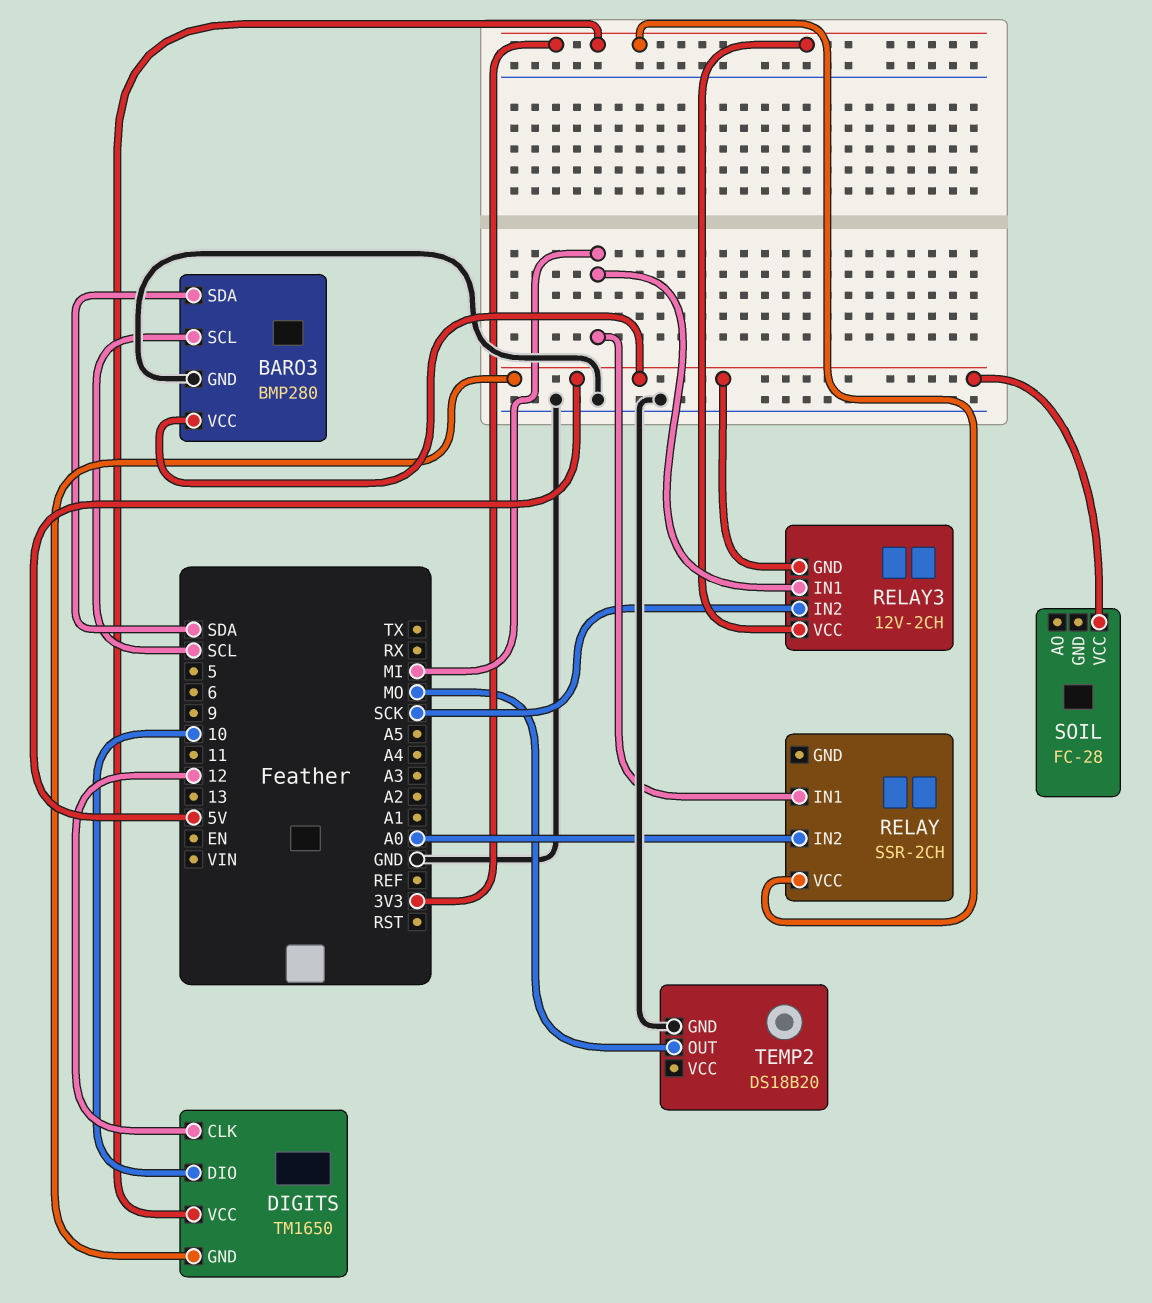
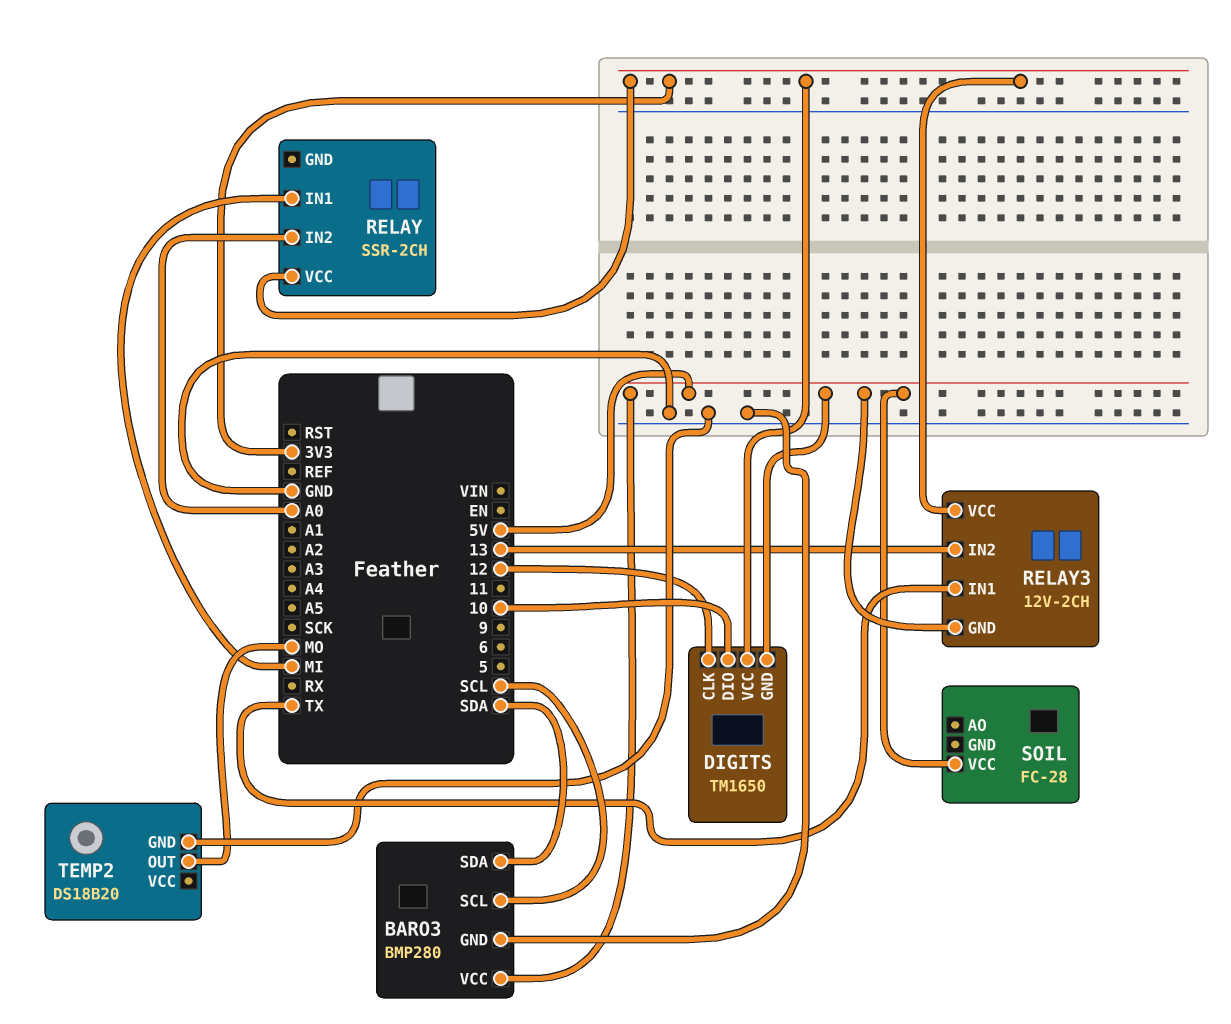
RELAY3 pin IN1: MI -> TX
RELAY3 pin IN2: SCK -> 13

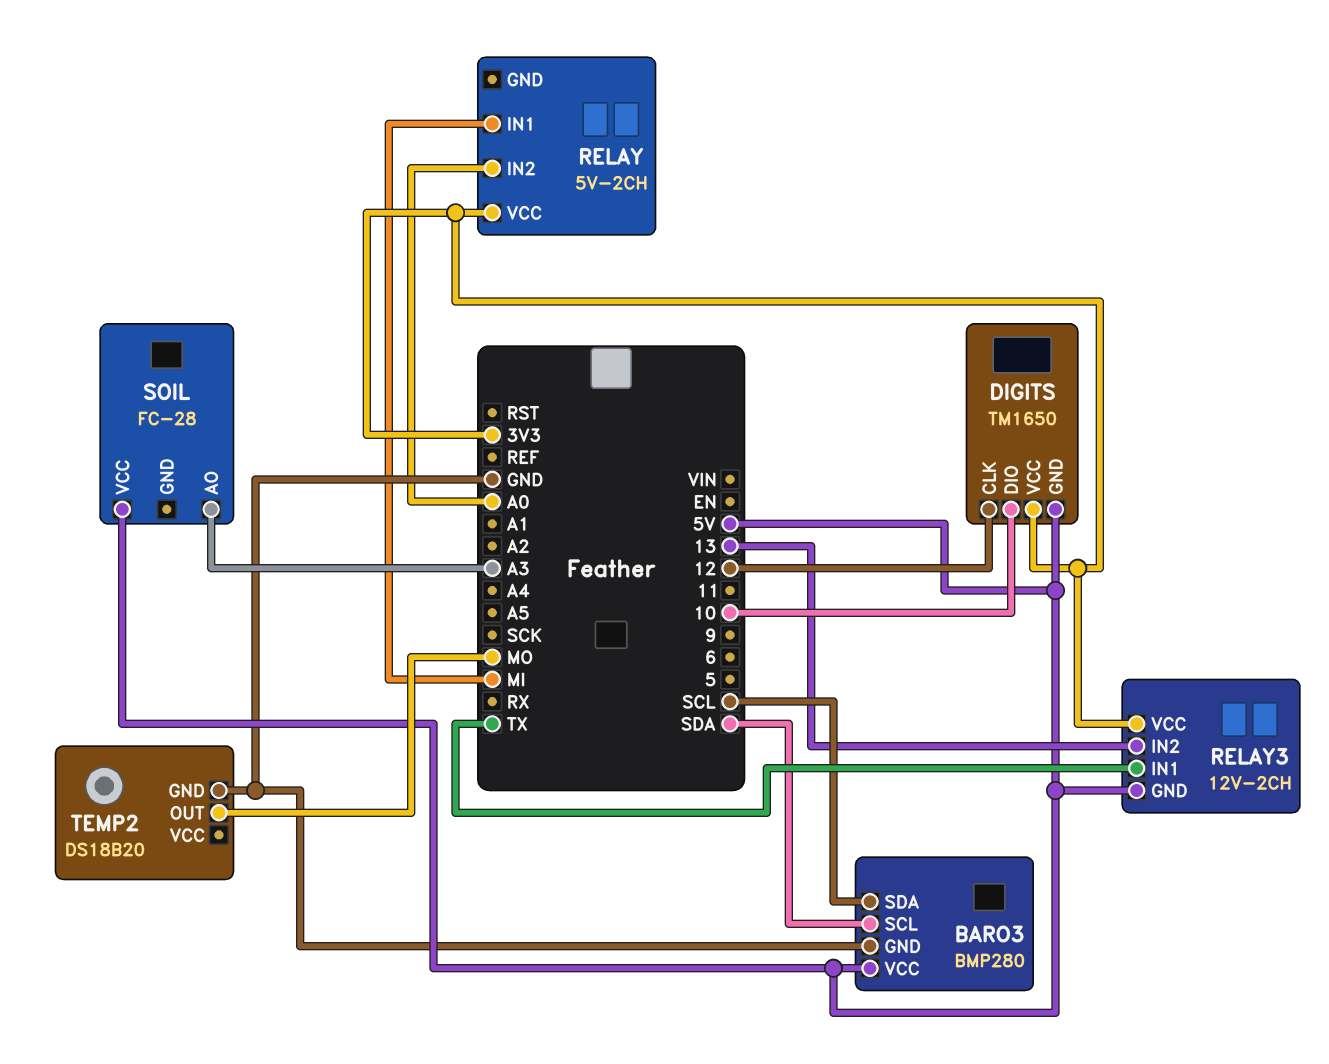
BARO3 pin SCL: SCL -> SDA
BARO3 pin SDA: SDA -> SCL
RELAY: SSR-2CH -> 5V-2CH
SOIL pin AO: none -> A3

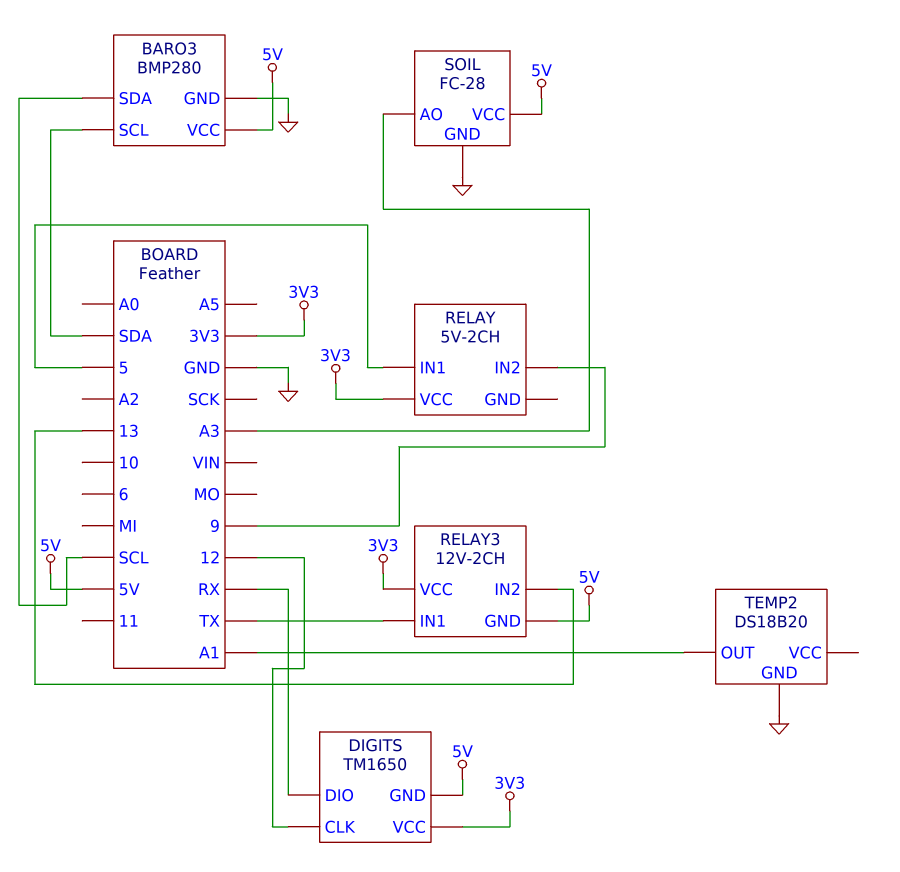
DIGITS pin DIO: 10 -> RX
RELAY pin IN1: MI -> 5
RELAY pin IN2: A0 -> 9
SOIL pin GND: none -> GND
TEMP2 pin OUT: MO -> A1

